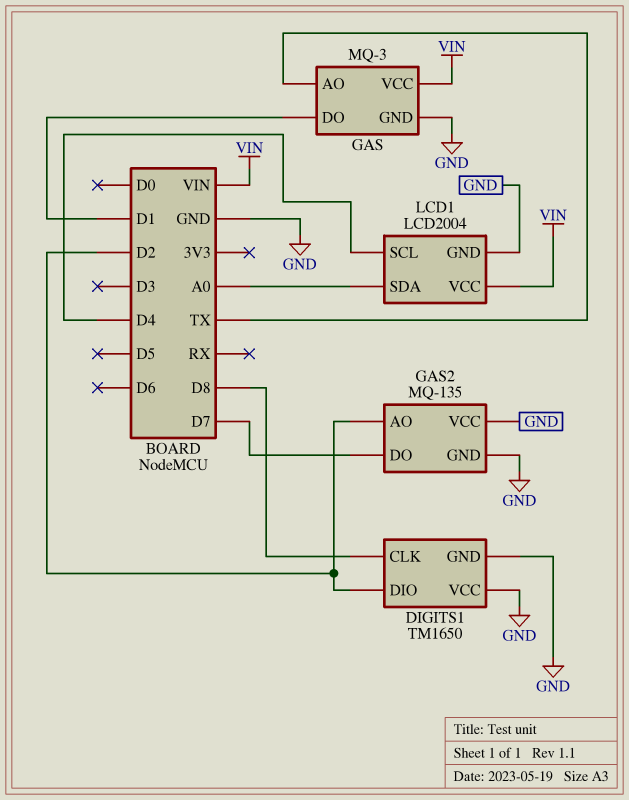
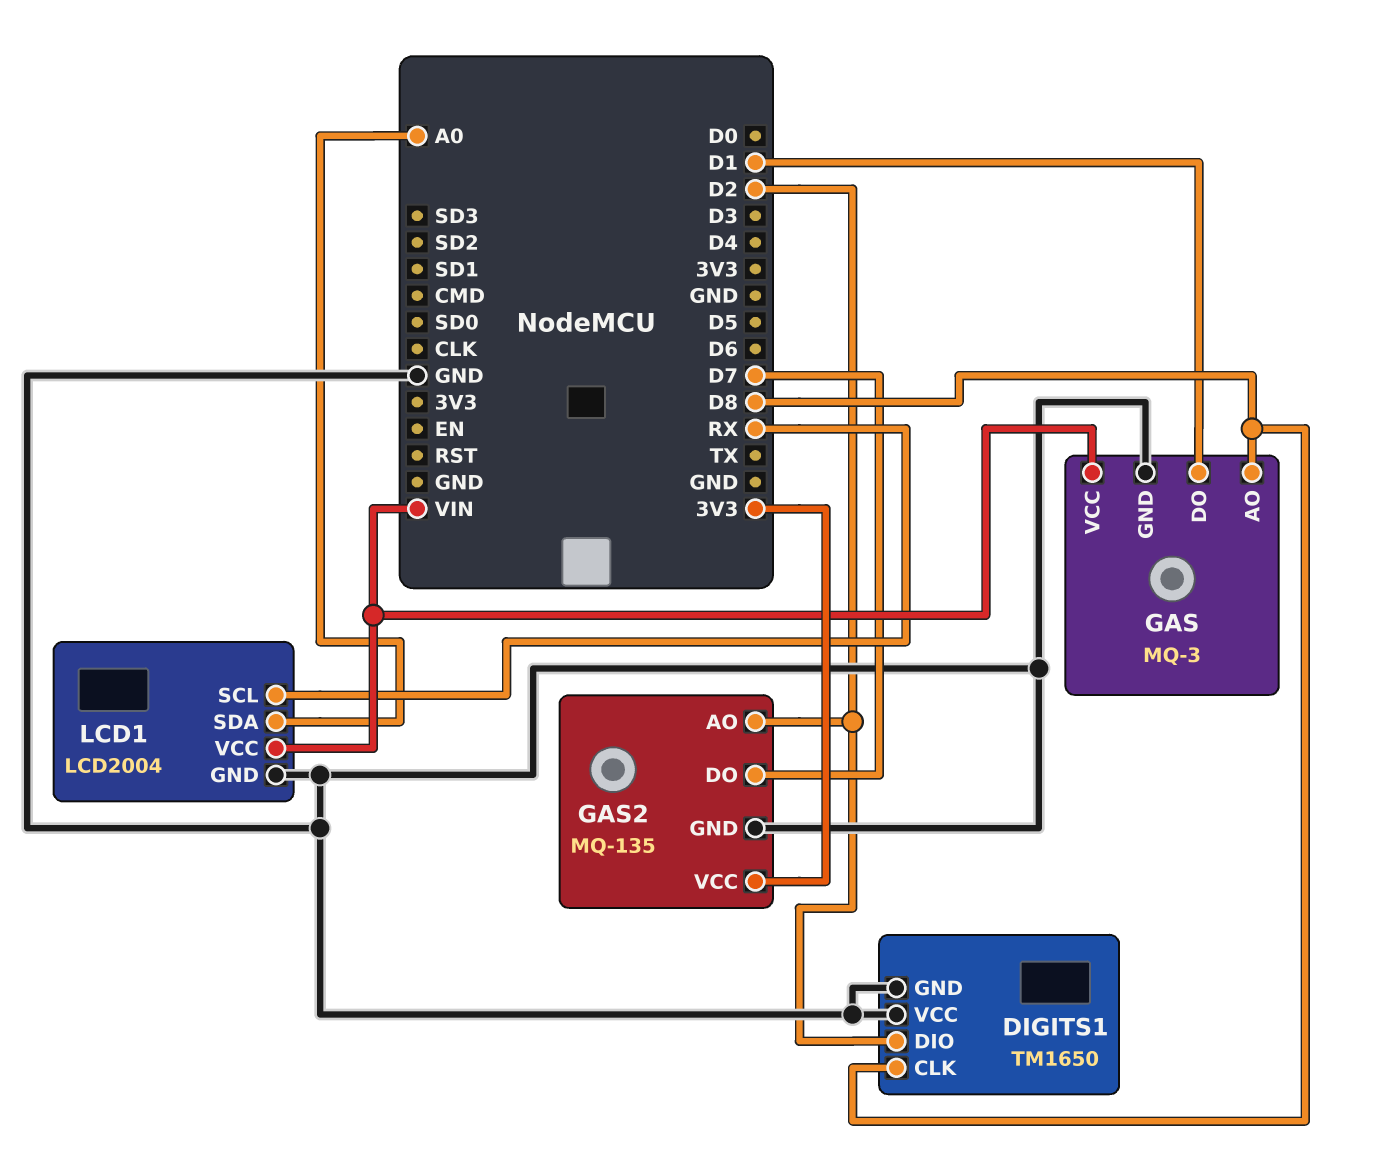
GAS pin AO: TX -> D8
GAS2 pin VCC: GND -> 3V3
LCD1 pin SCL: D4 -> RX

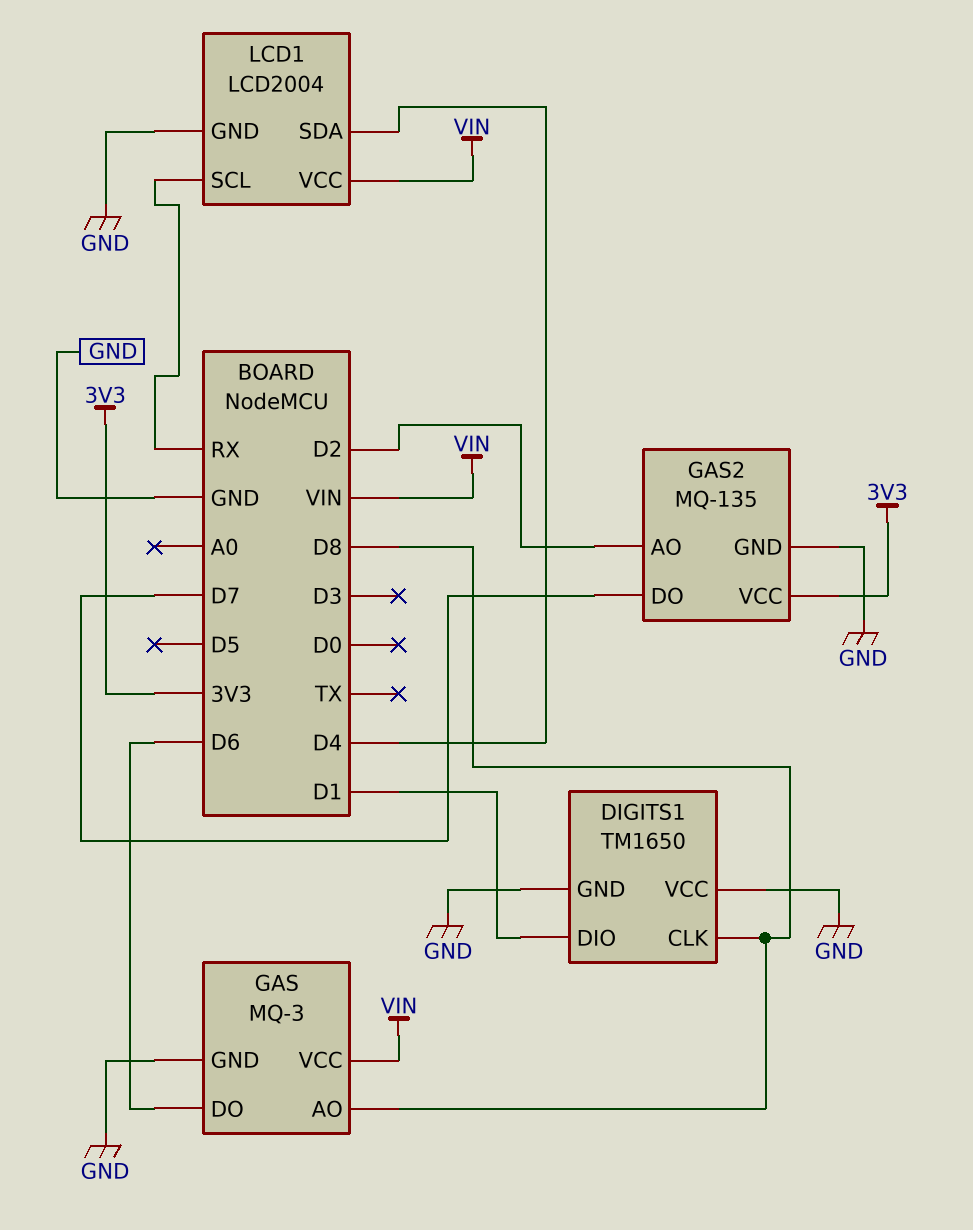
DIGITS1 pin DIO: D2 -> D1
GAS pin DO: D1 -> D6
LCD1 pin SDA: A0 -> D4

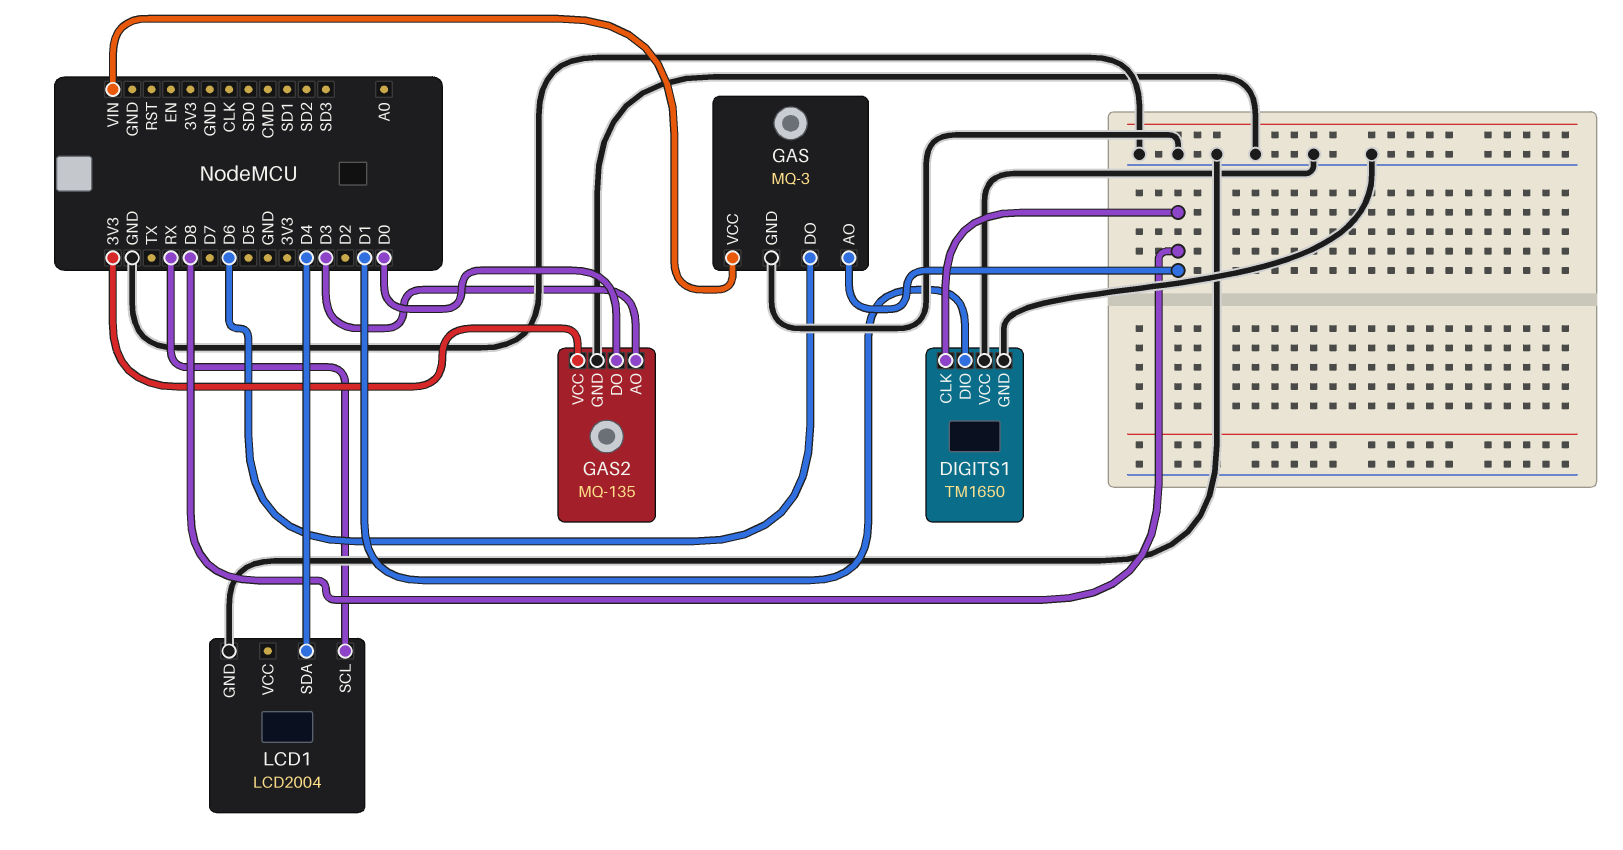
GAS2 pin AO: D2 -> D3
GAS2 pin DO: D7 -> D0
LCD1 pin VCC: VIN -> none

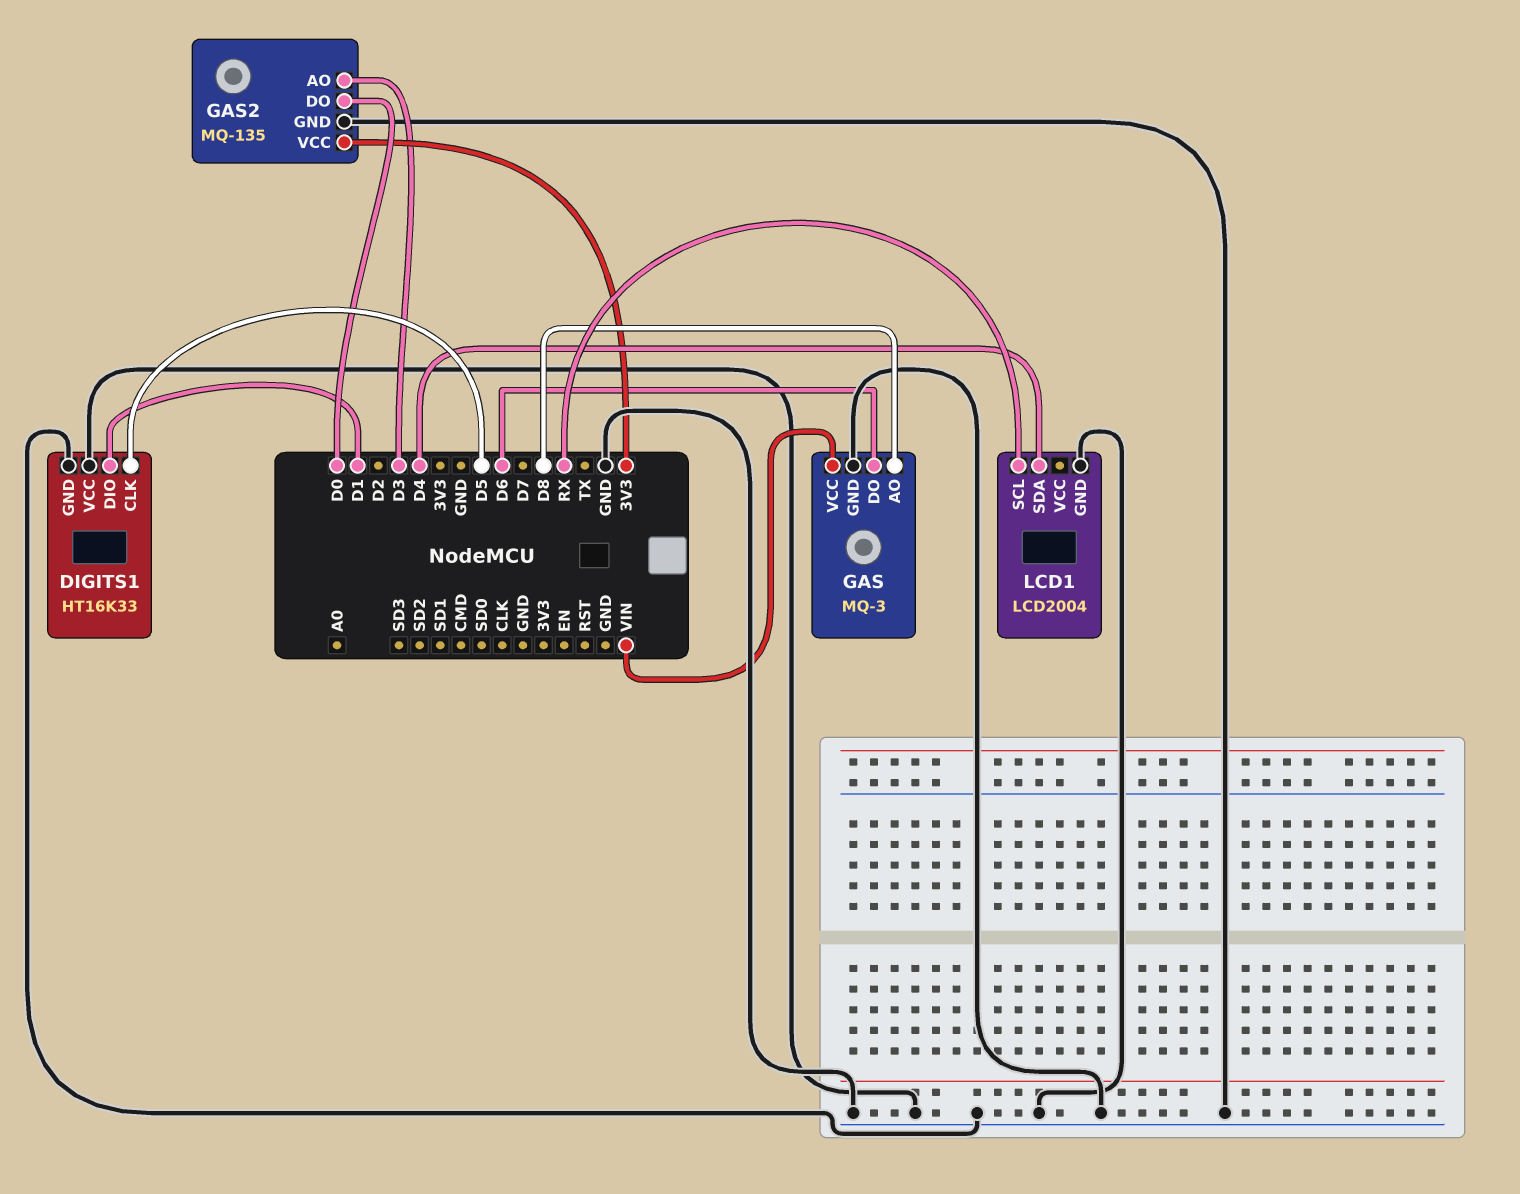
DIGITS1: TM1650 -> HT16K33
DIGITS1 pin CLK: D8 -> D5

